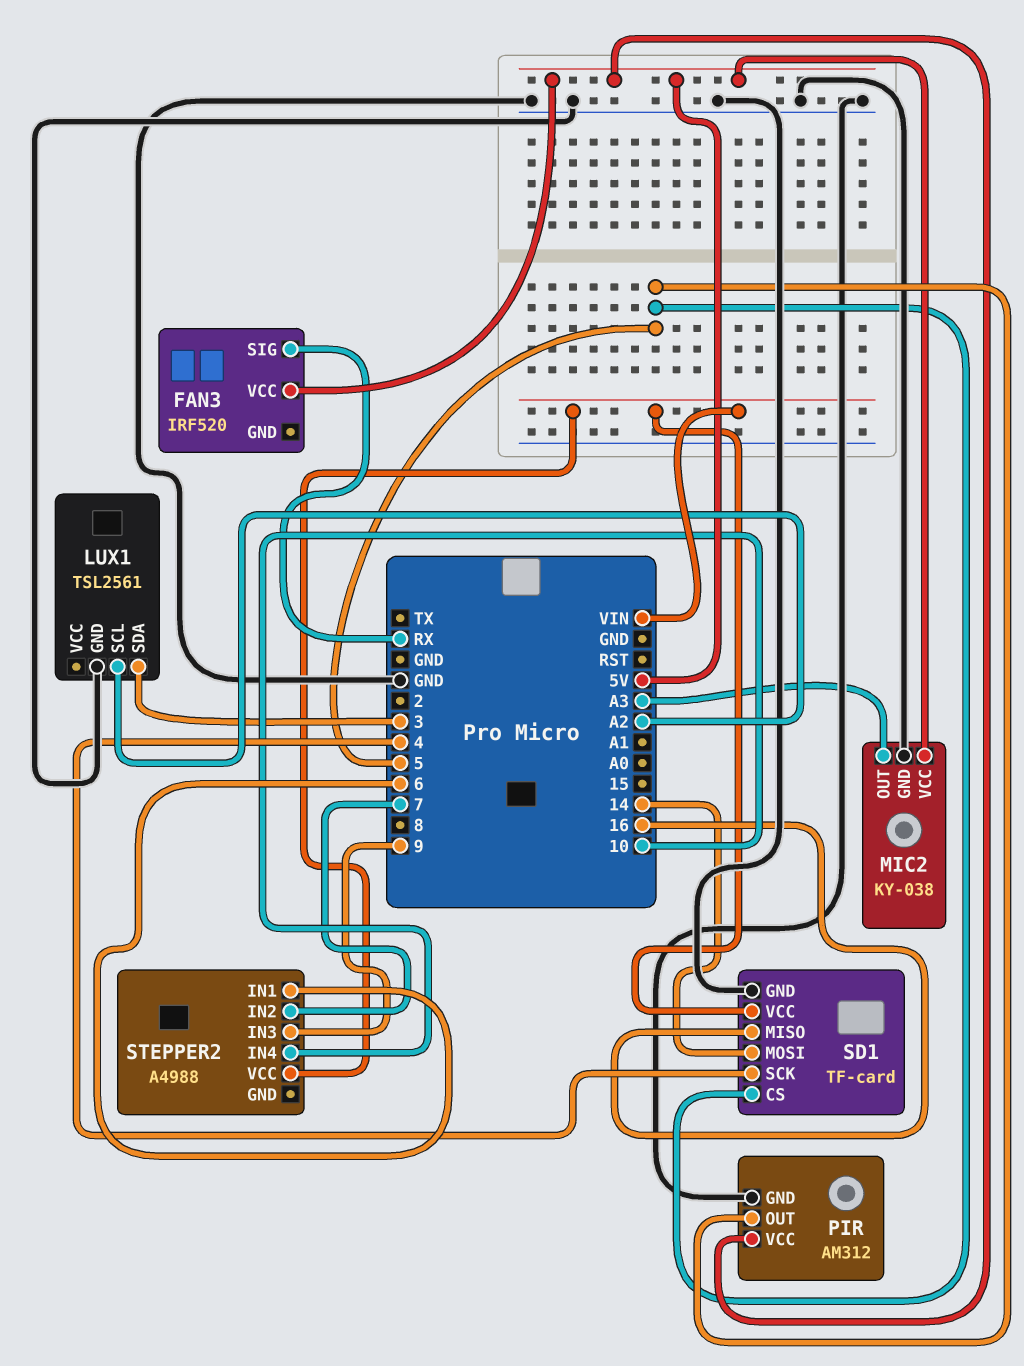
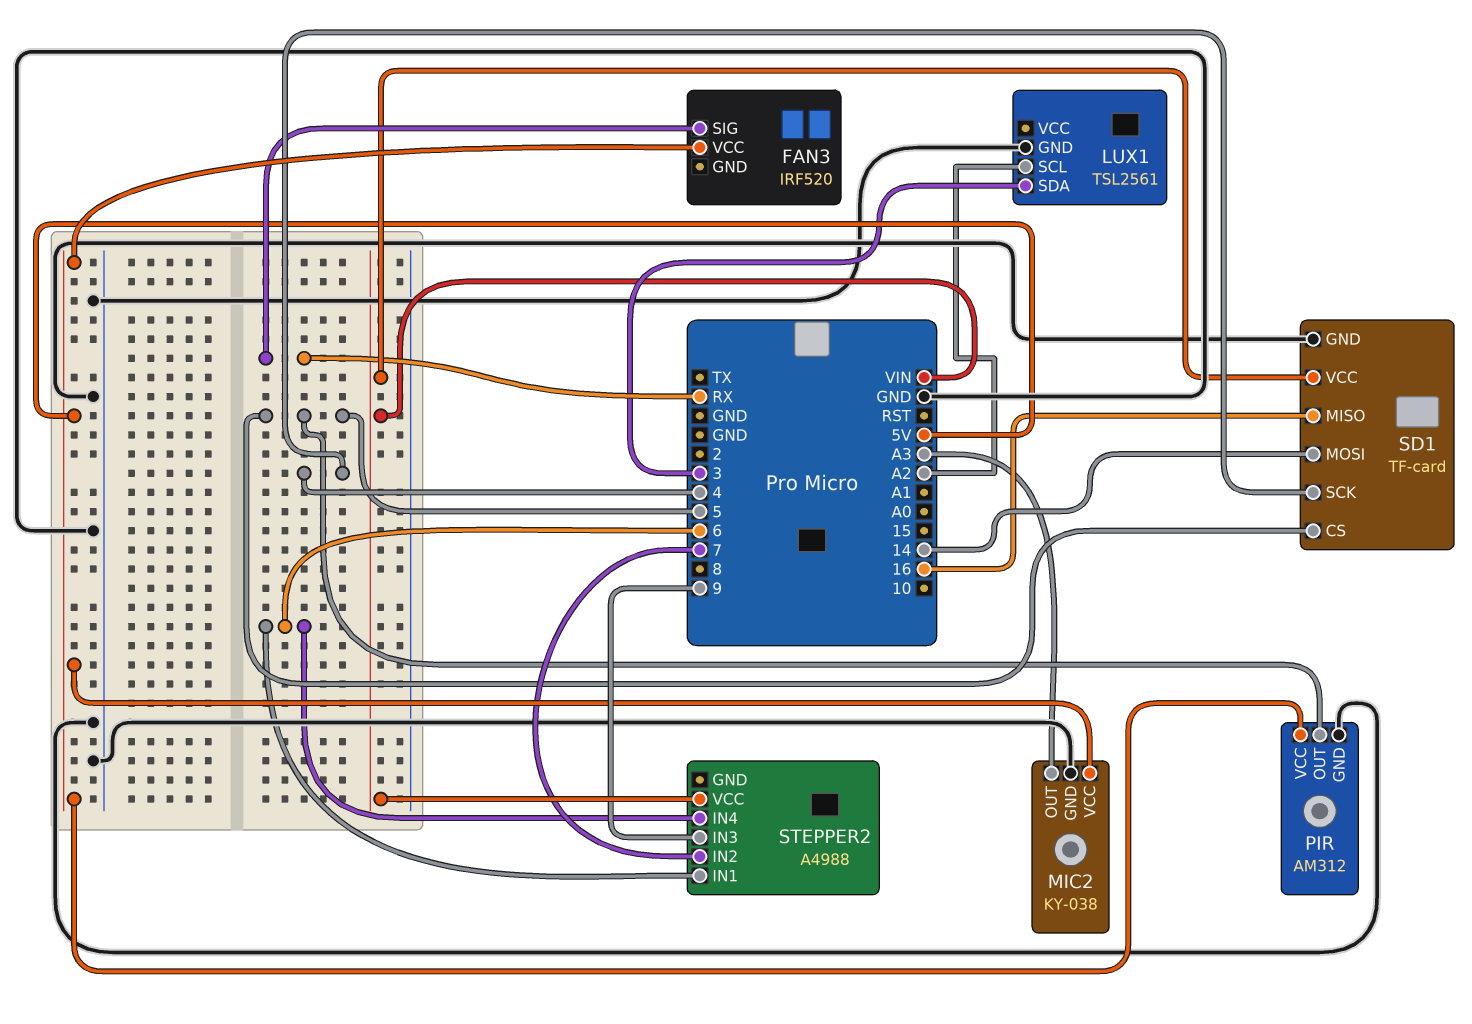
STEPPER2 pin IN4: 10 -> 6

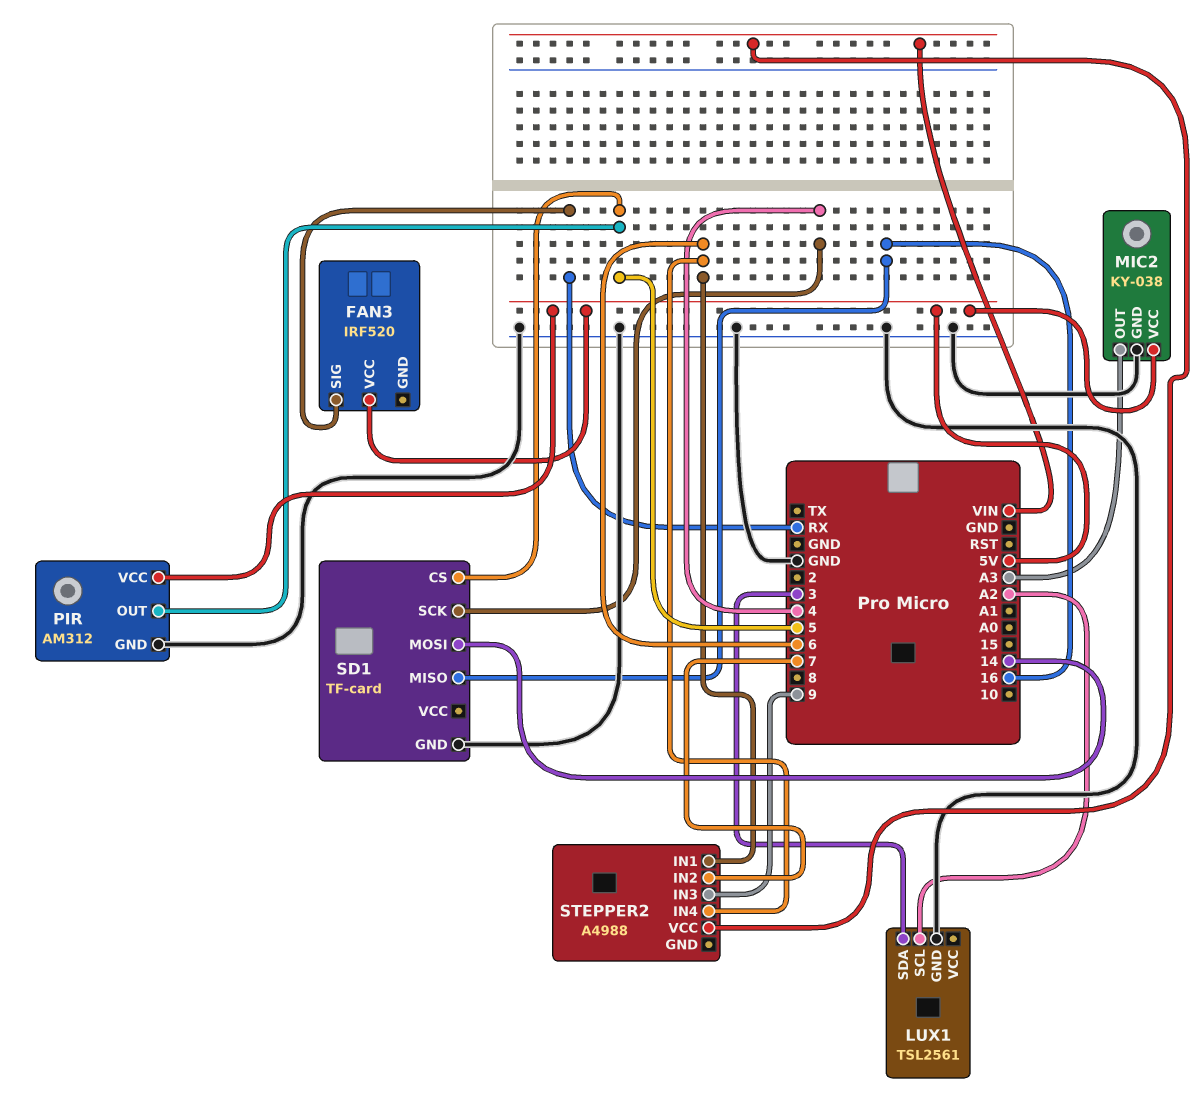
SD1 pin VCC: VIN -> none

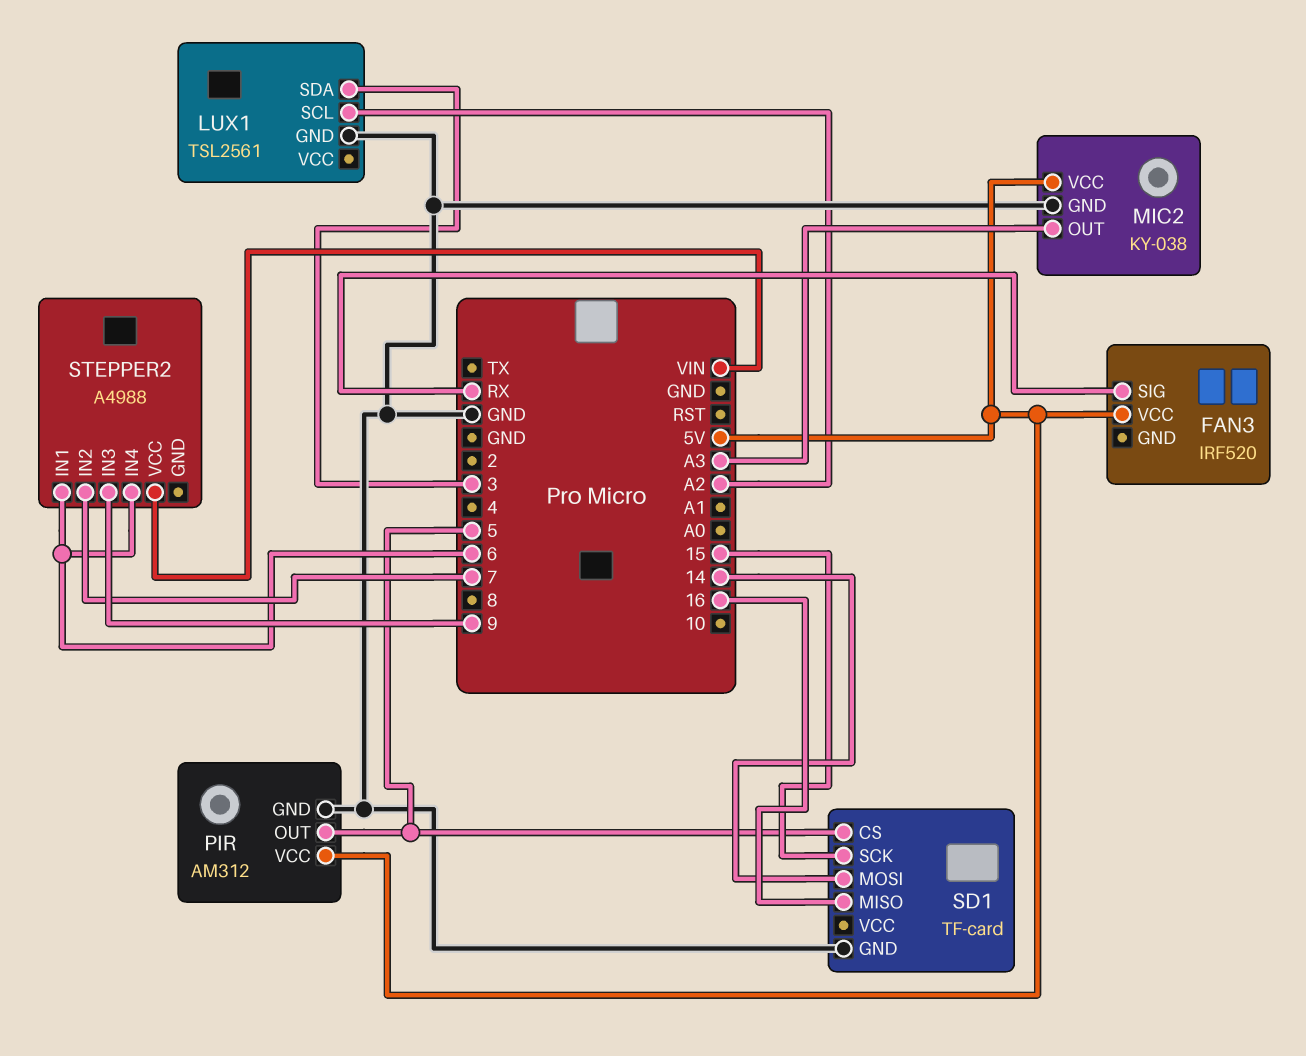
SD1 pin SCK: 4 -> 15

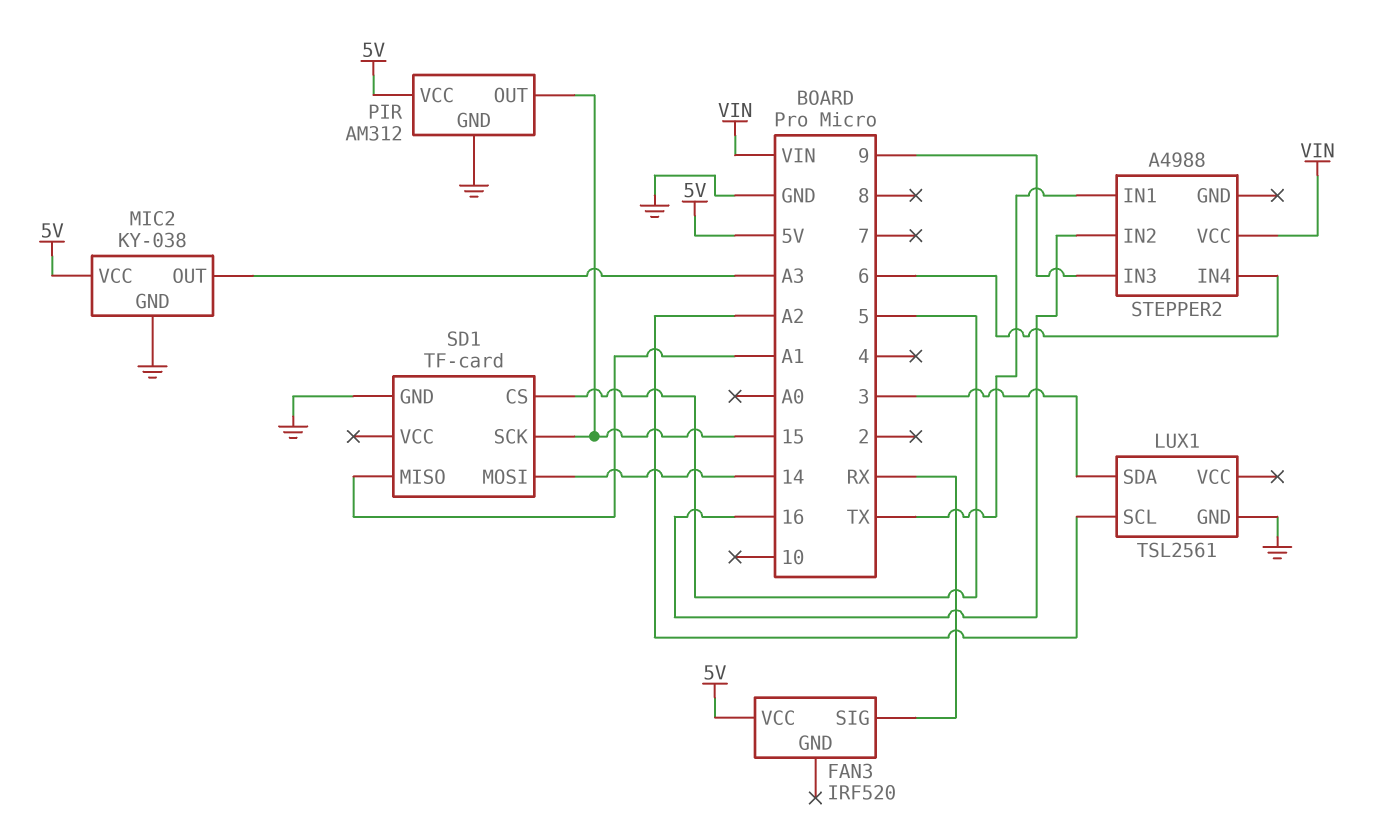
PIR pin OUT: 5 -> 15
SD1 pin MISO: 16 -> A1
STEPPER2 pin IN1: 6 -> TX
STEPPER2 pin IN2: 7 -> 16

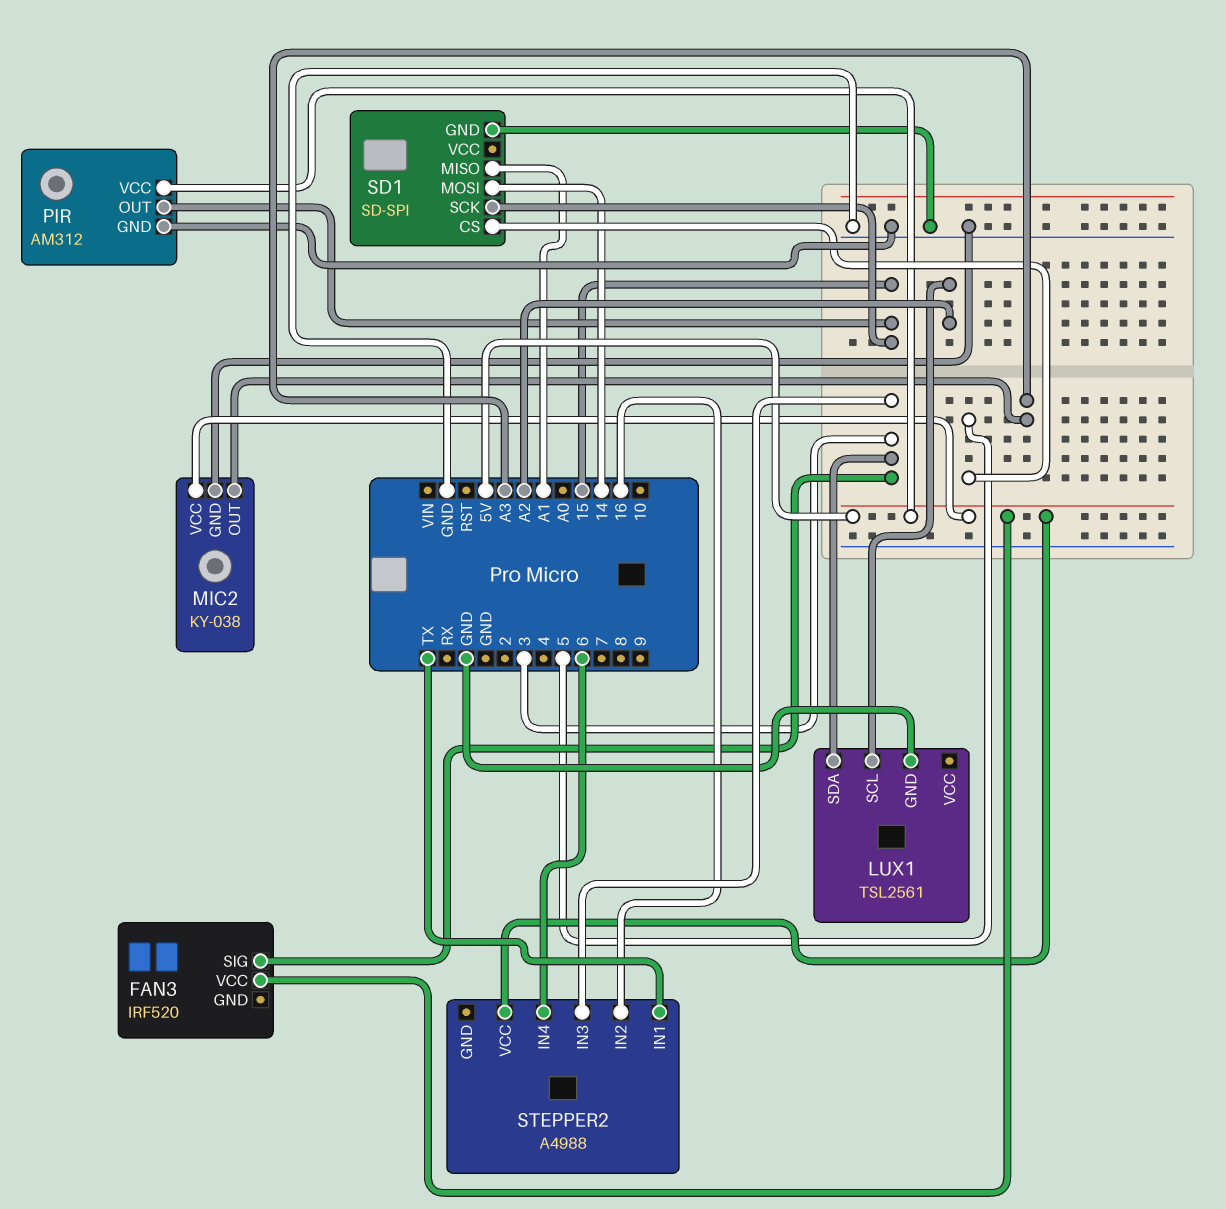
FAN3 pin SIG: RX -> 3
SD1: TF-card -> SD-SPI
STEPPER2 pin IN3: 9 -> 3
STEPPER2 pin VCC: VIN -> 5V

